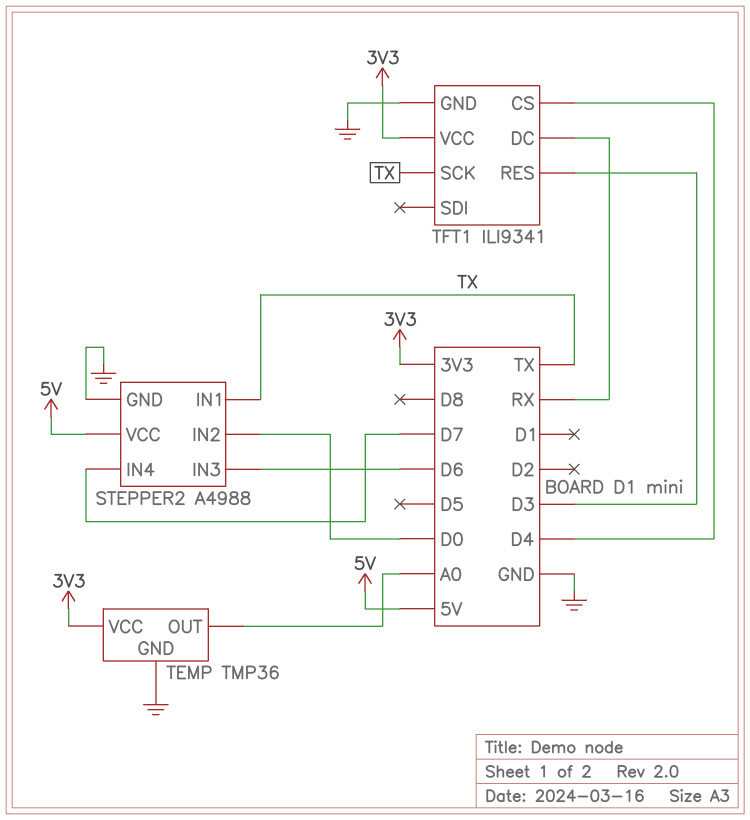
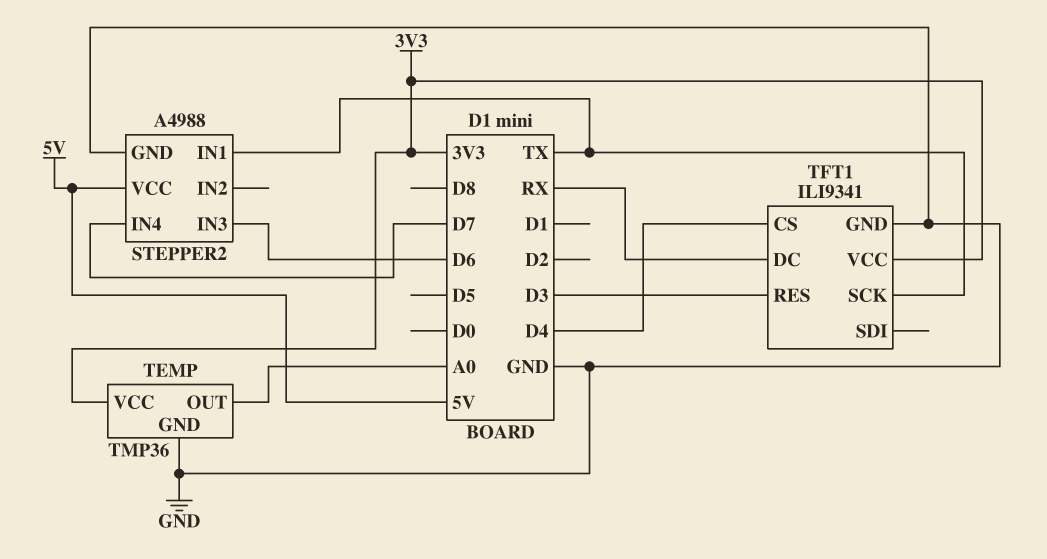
STEPPER2 pin IN2: D0 -> none

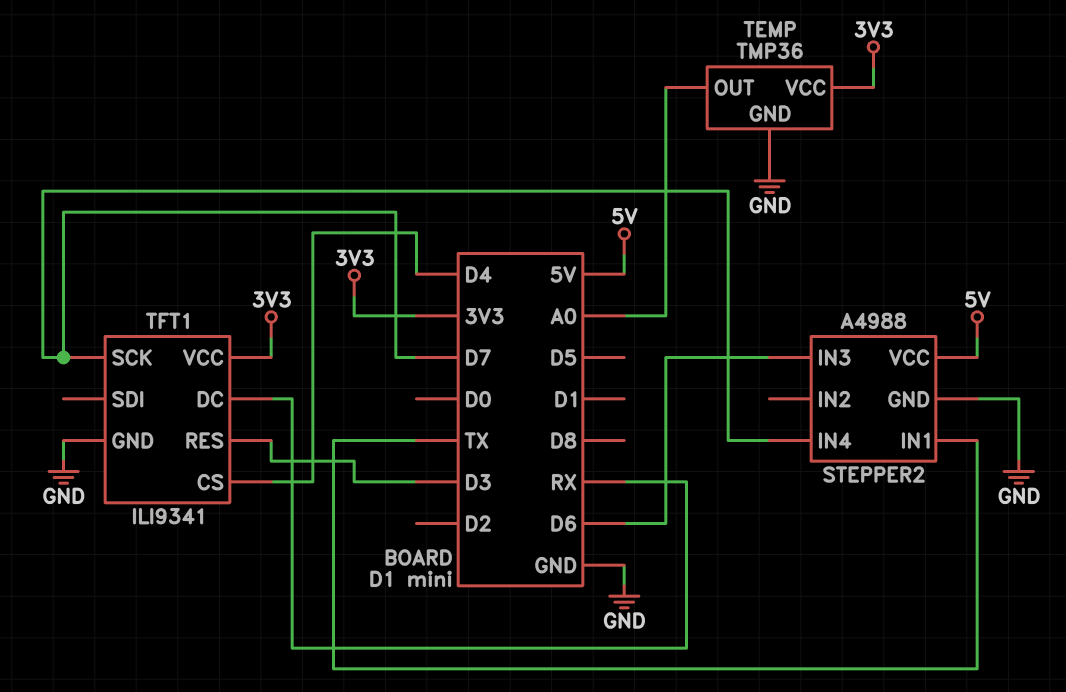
TFT1 pin SCK: TX -> D7

